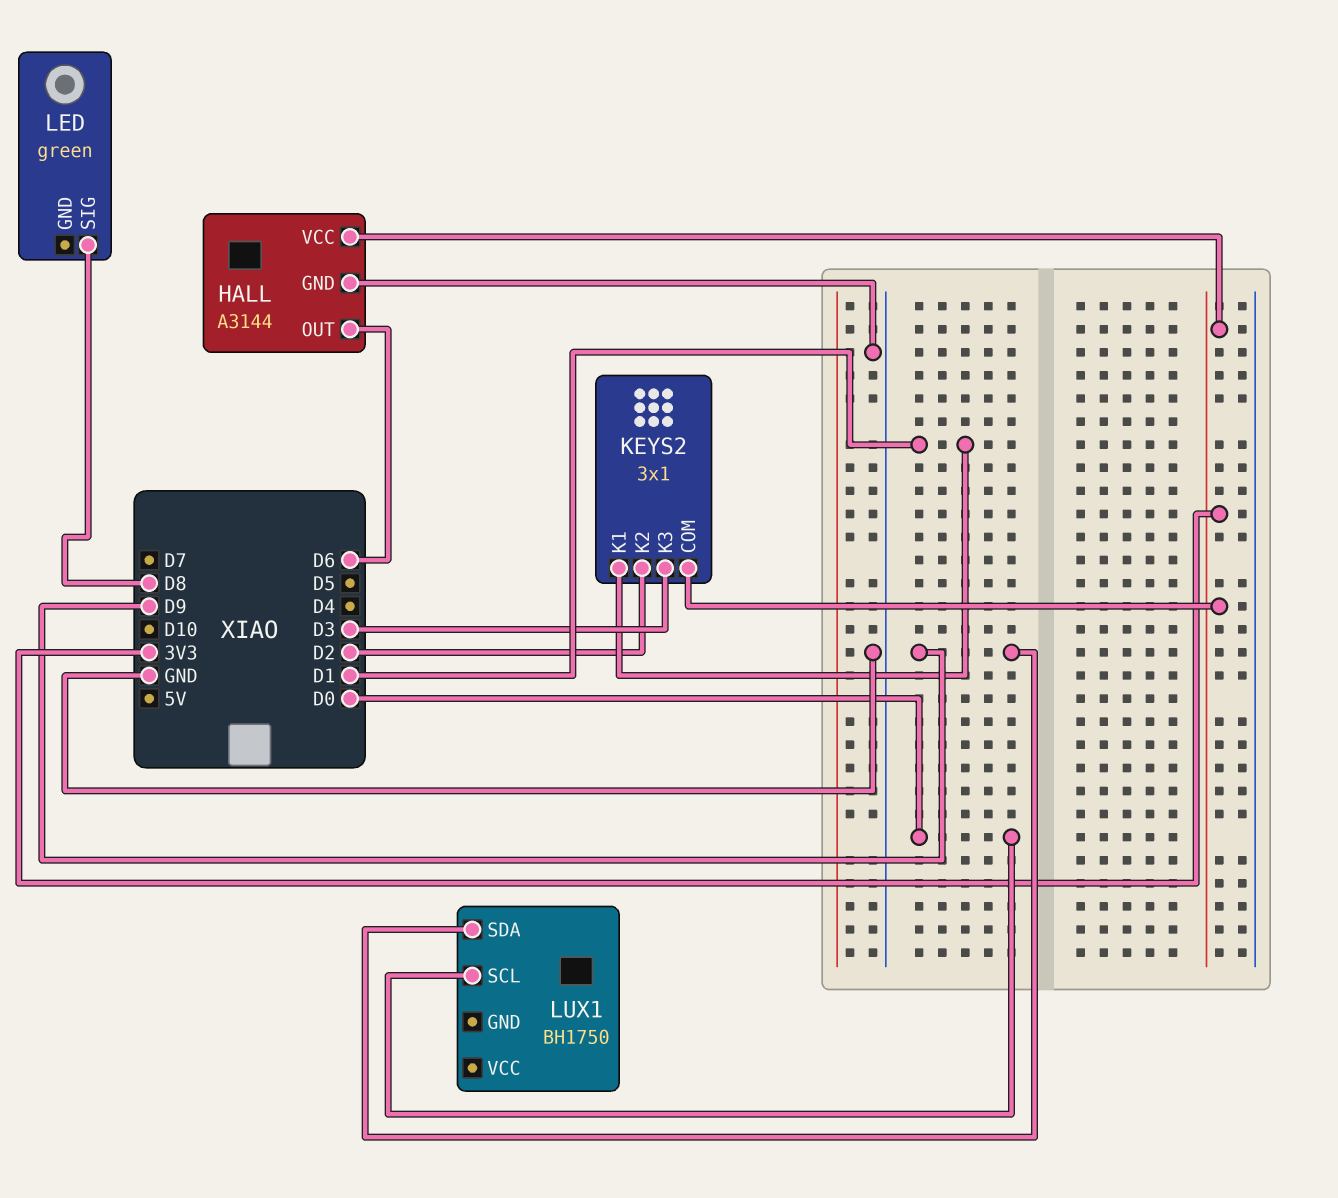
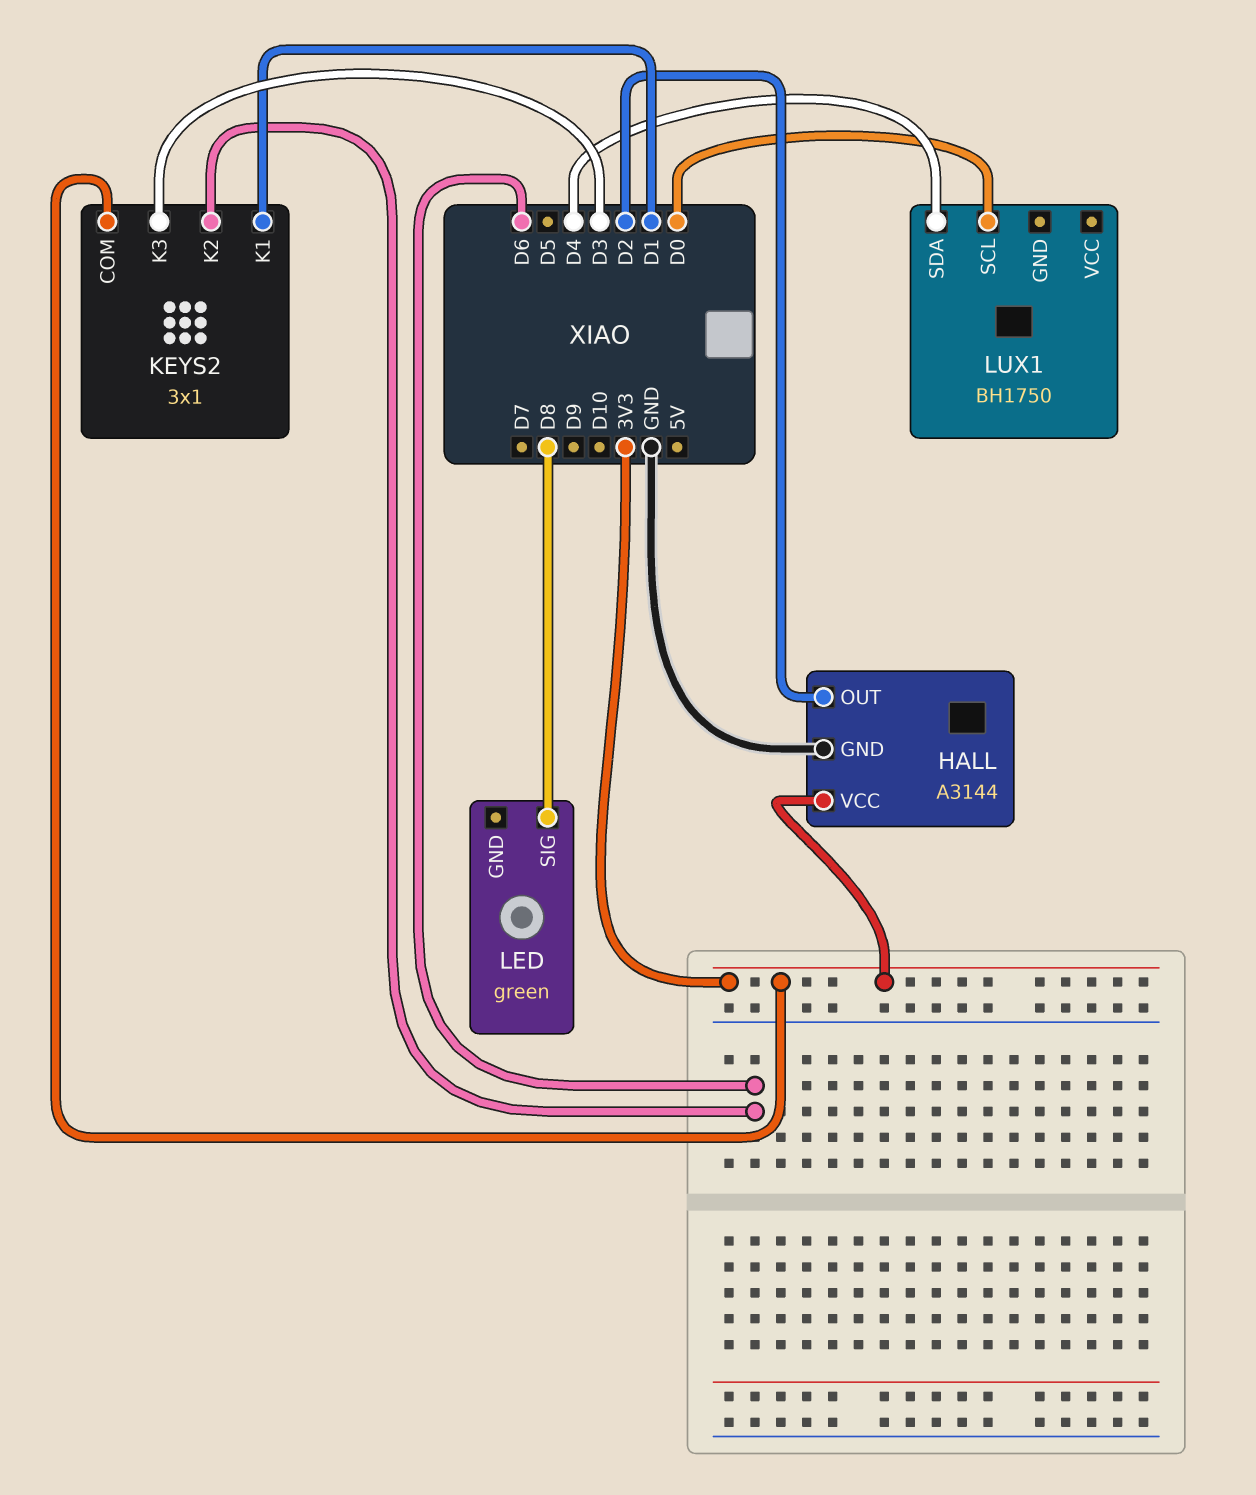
HALL pin OUT: D6 -> D2
KEYS2 pin K2: D2 -> D6
LUX1 pin SDA: D9 -> D4

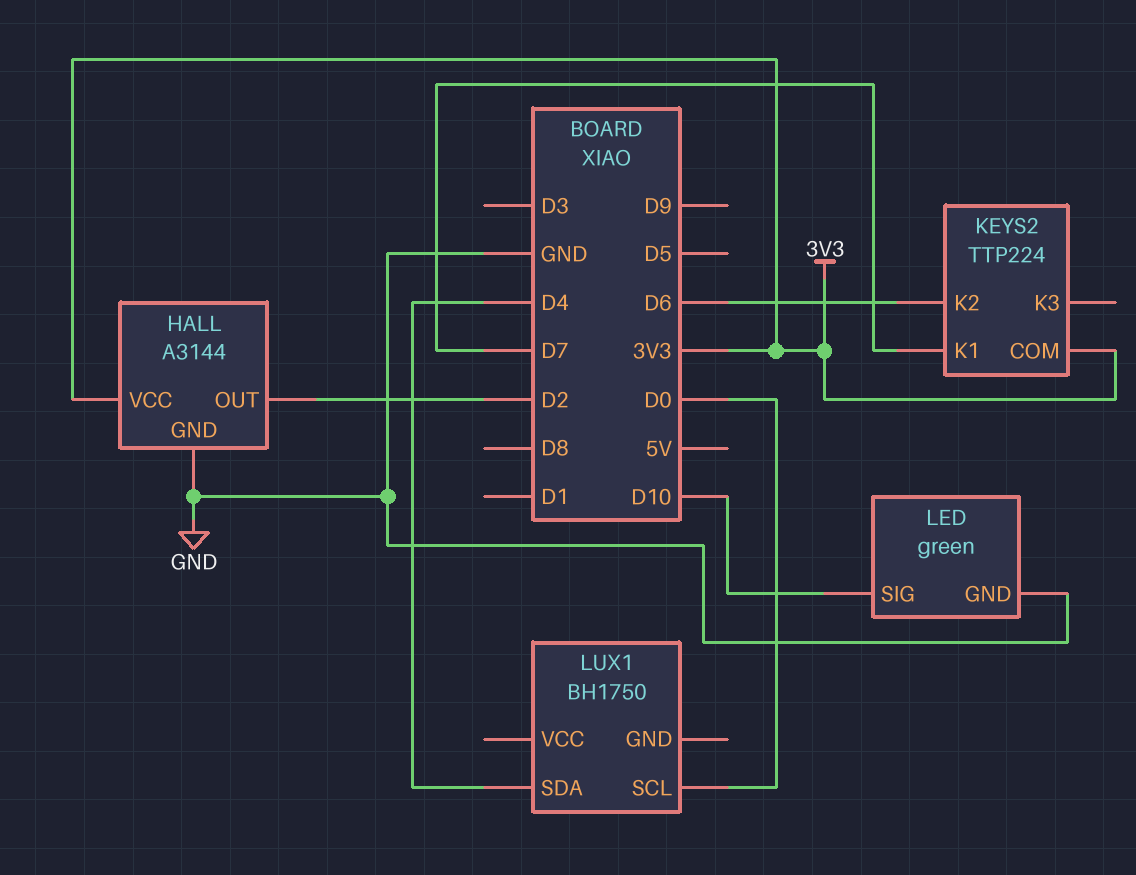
KEYS2: 3x1 -> TTP224
KEYS2 pin K1: D1 -> D7
KEYS2 pin K3: D3 -> none
LED pin GND: none -> GND
LED pin SIG: D8 -> D10

